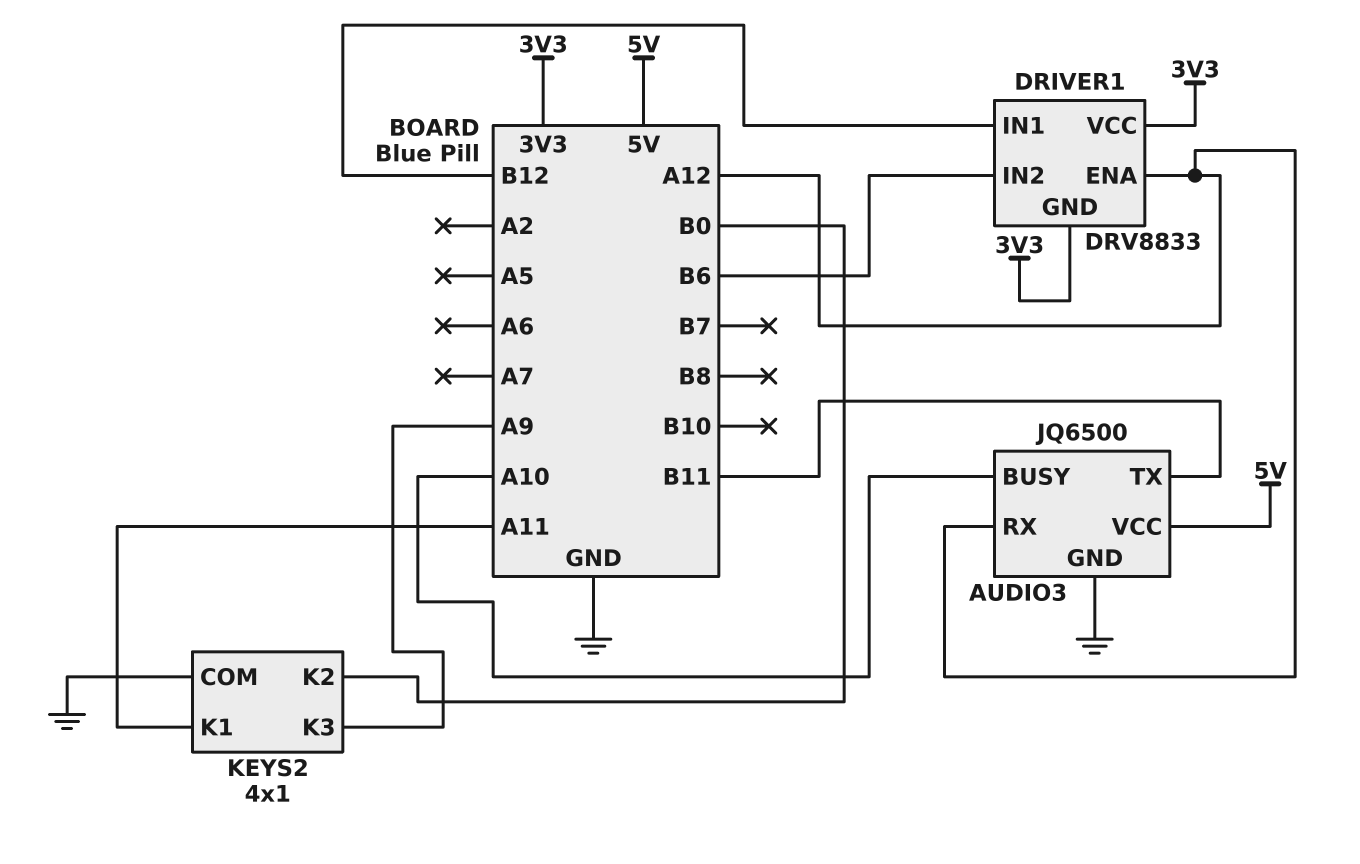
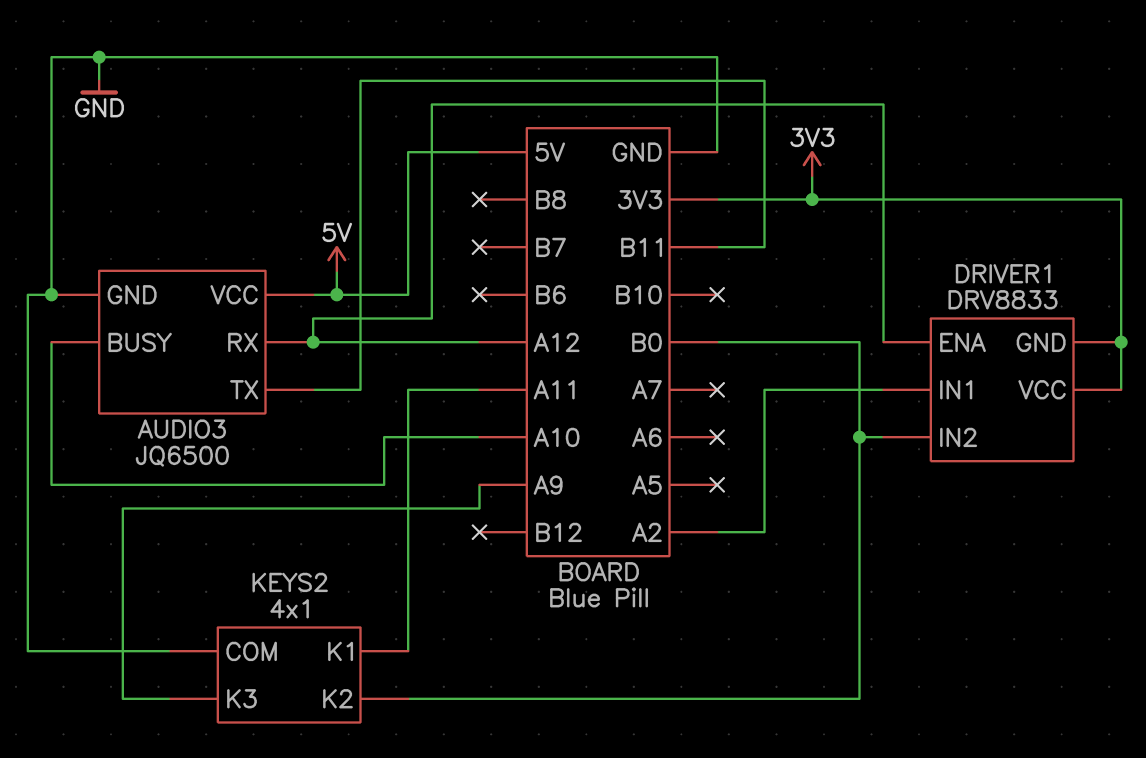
DRIVER1 pin IN1: B12 -> A2
DRIVER1 pin IN2: B6 -> B0

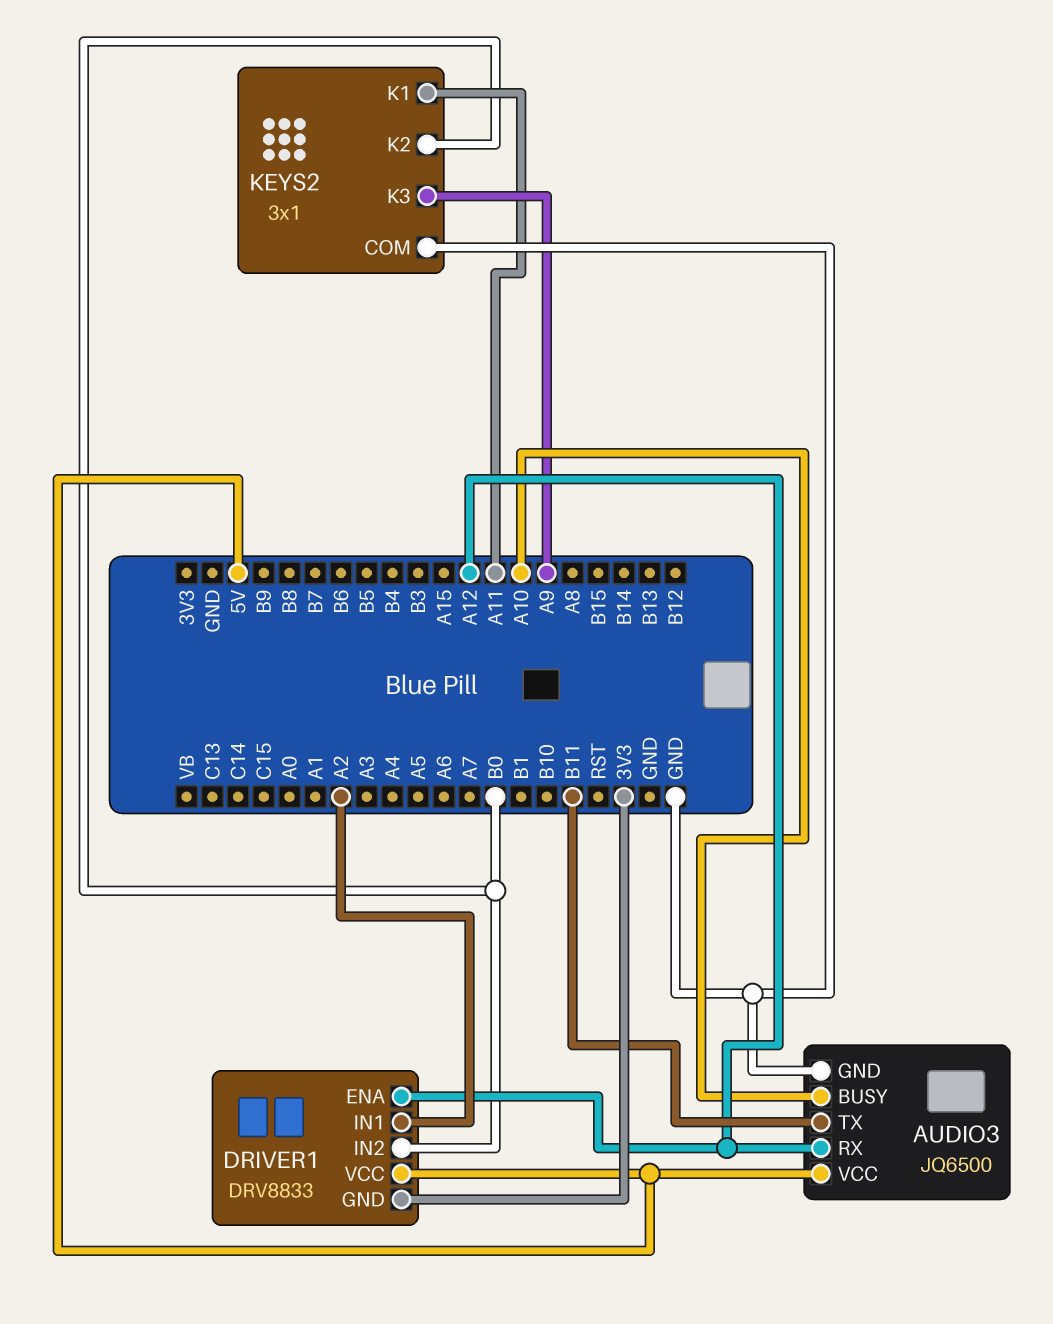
DRIVER1 pin VCC: 3V3 -> 5V
KEYS2: 4x1 -> 3x1

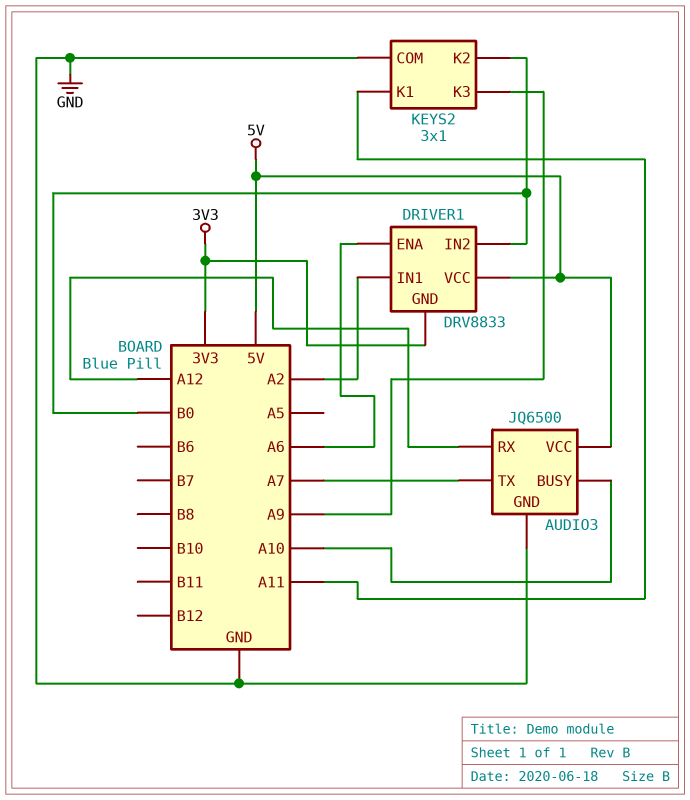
AUDIO3 pin TX: B11 -> A7
DRIVER1 pin ENA: A12 -> A6

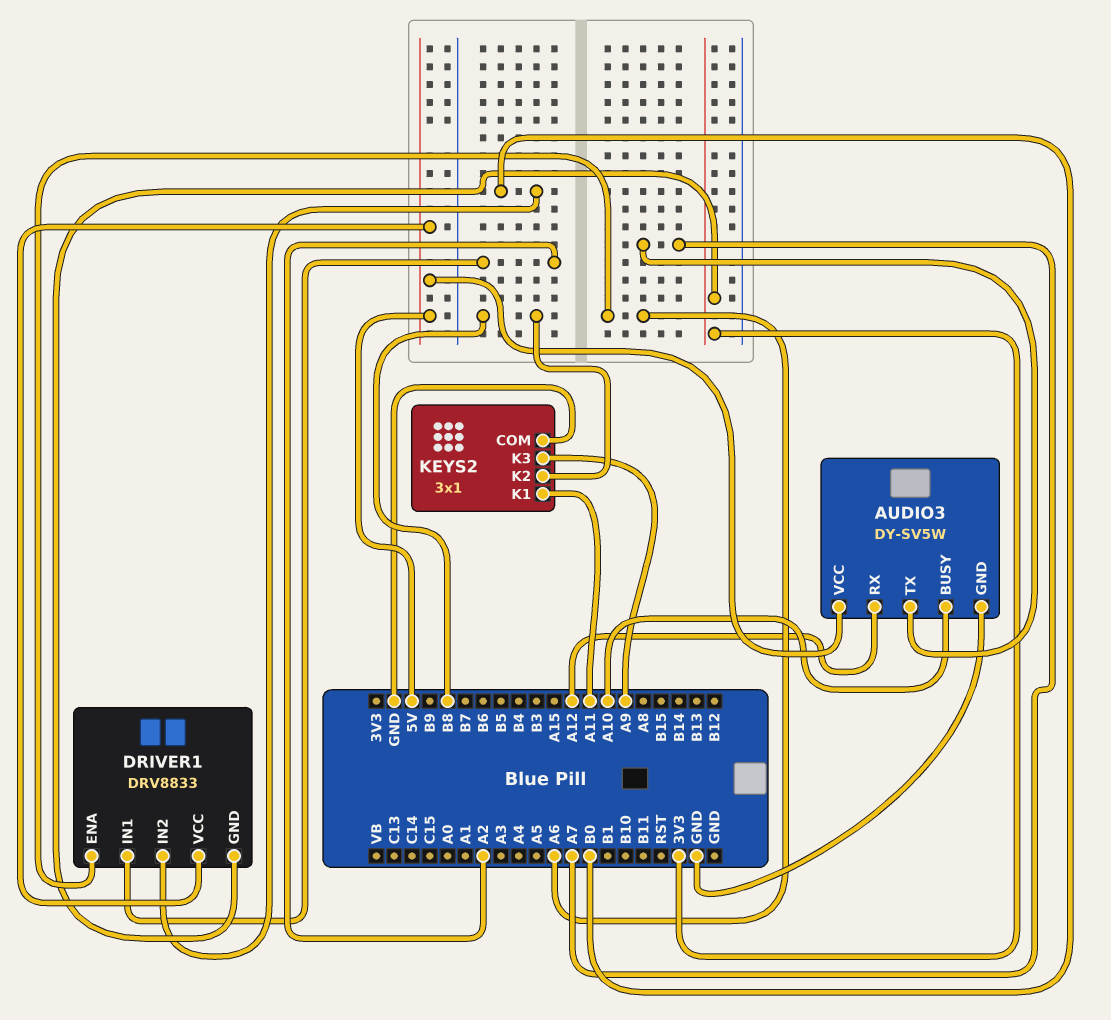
AUDIO3: JQ6500 -> DY-SV5W
KEYS2 pin K2: B0 -> B8

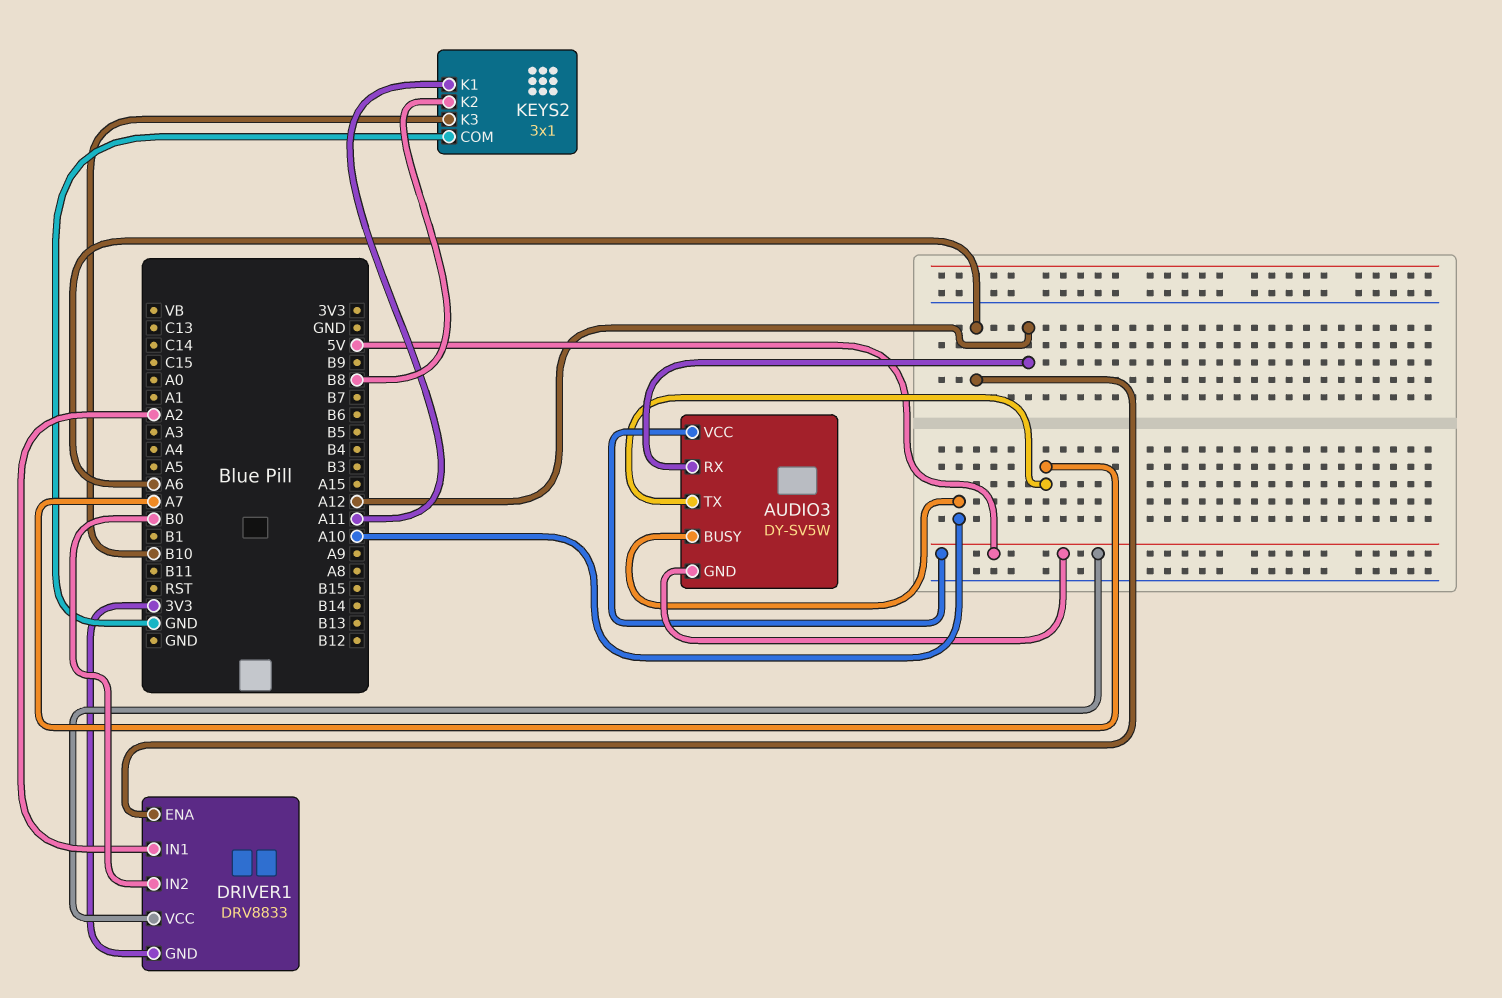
AUDIO3 pin GND: GND -> 5V
KEYS2 pin K3: A9 -> B10

